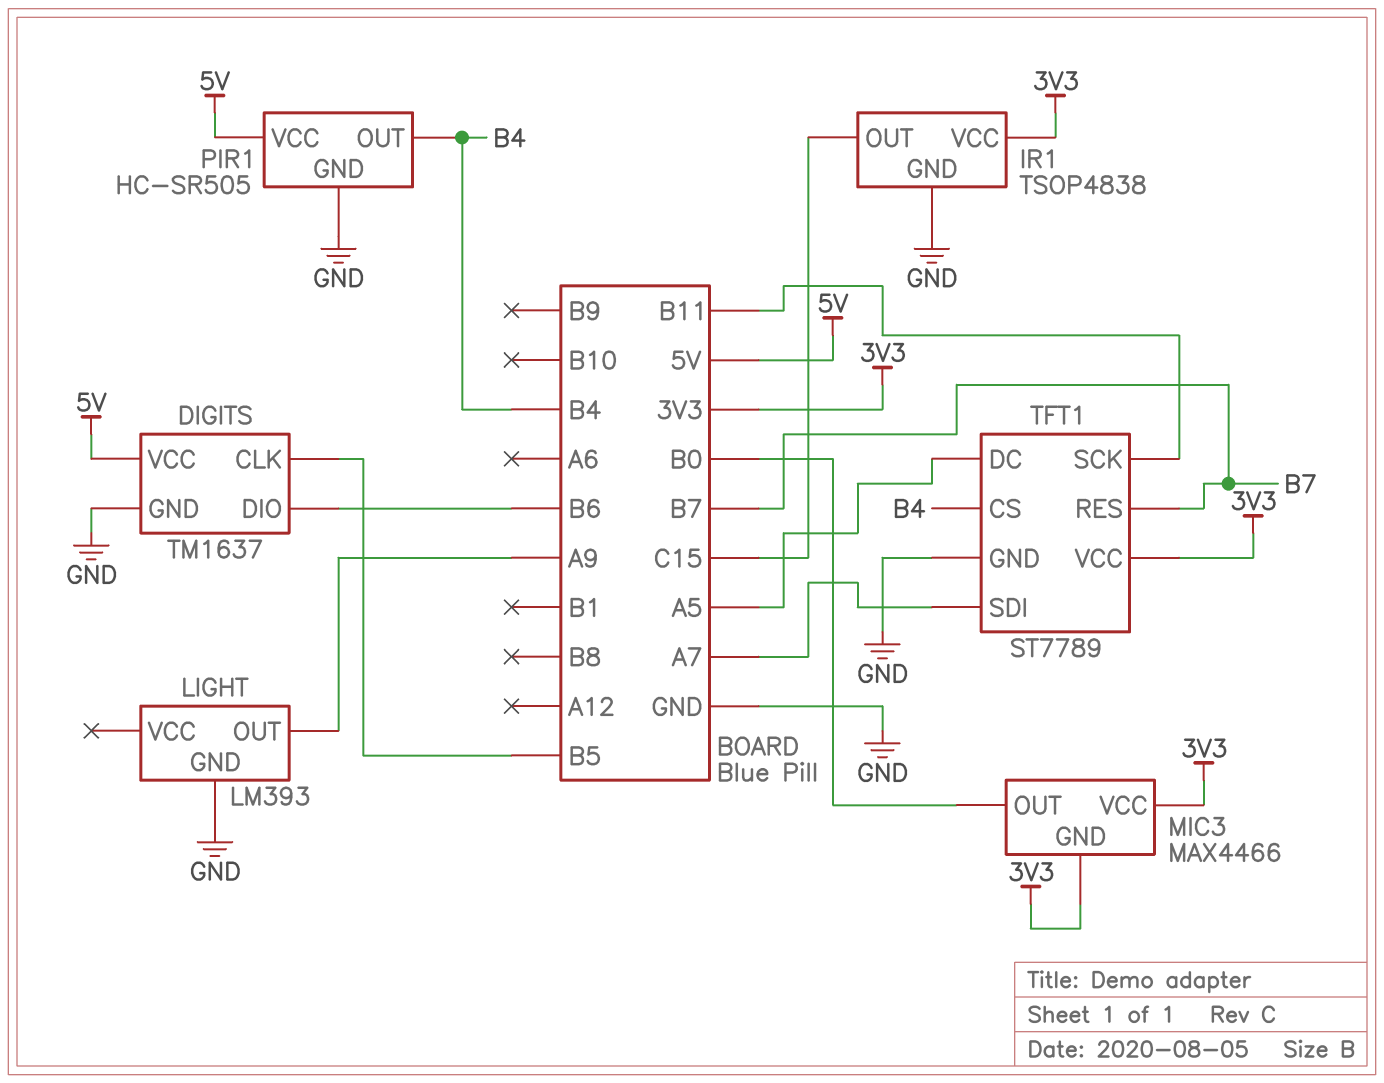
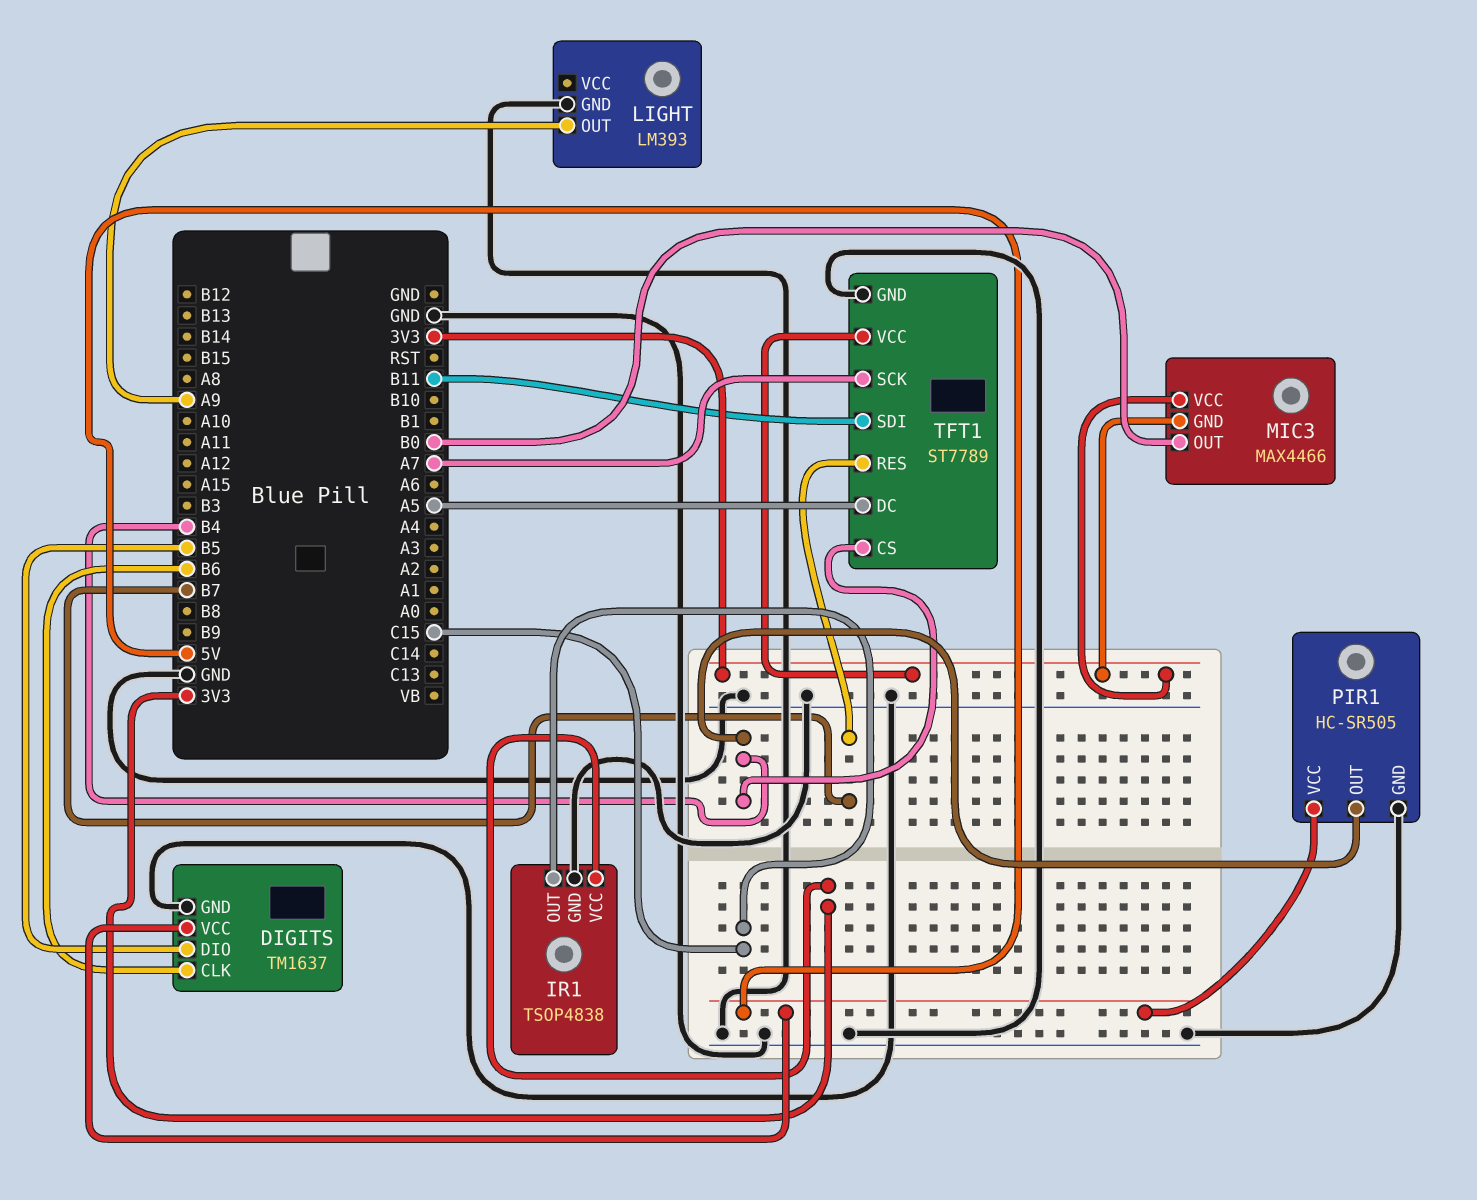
DIGITS pin CLK: B5 -> B6
DIGITS pin DIO: B6 -> B5
TFT1 pin SCK: B11 -> A7
TFT1 pin SDI: A7 -> B11

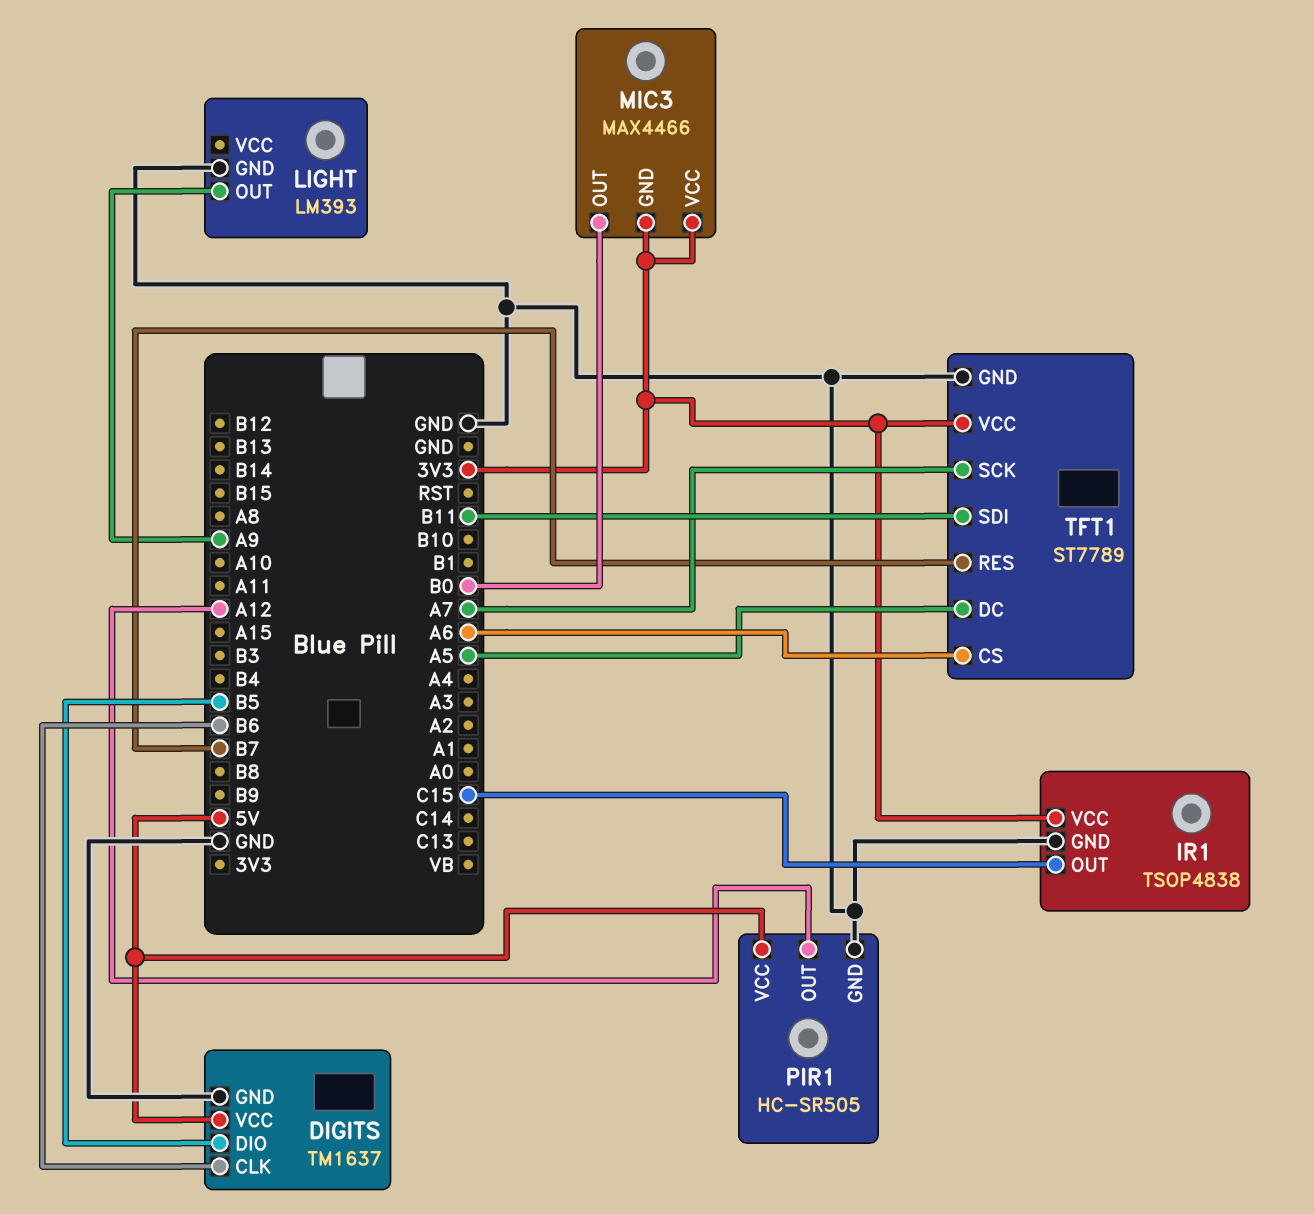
PIR1 pin OUT: B4 -> A12
TFT1 pin CS: B4 -> A6

